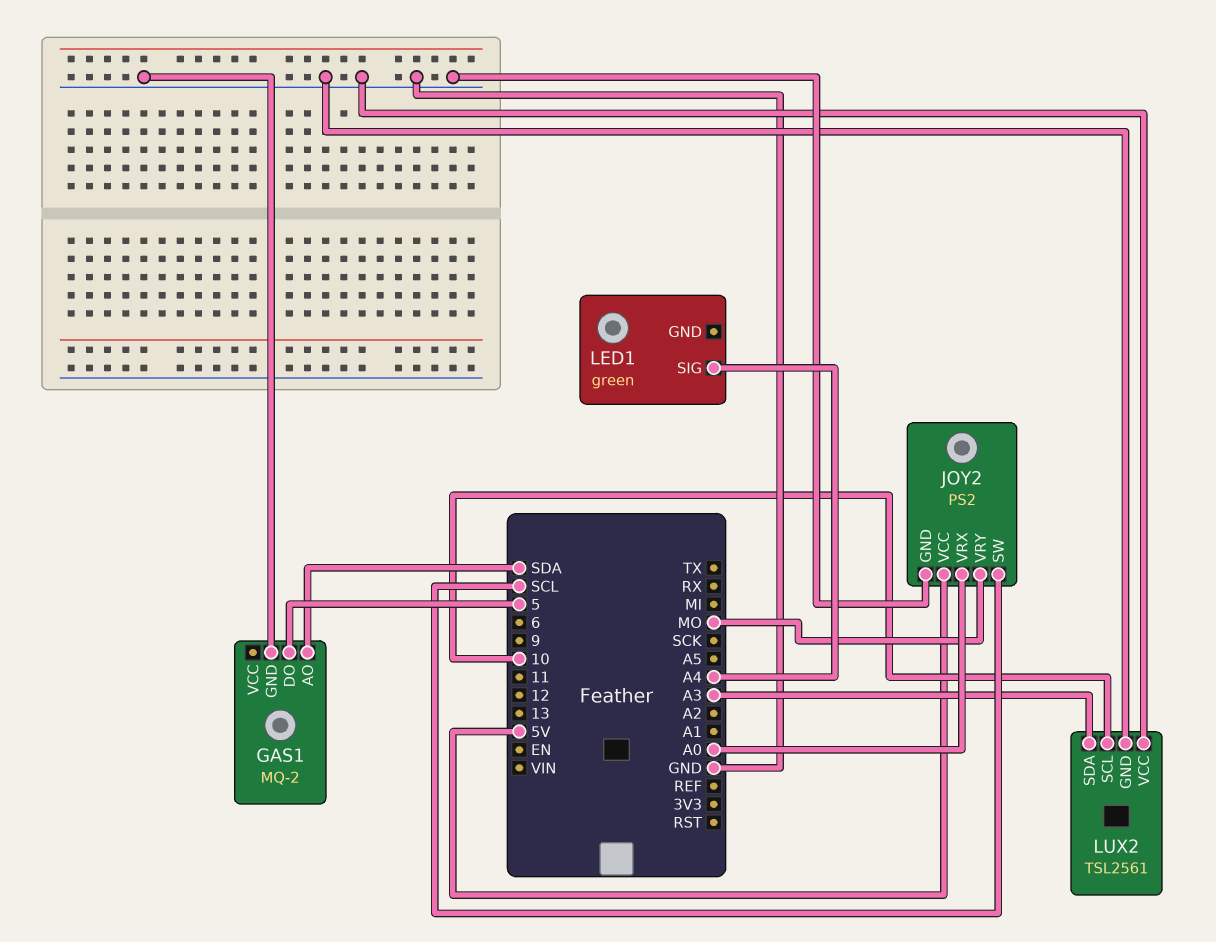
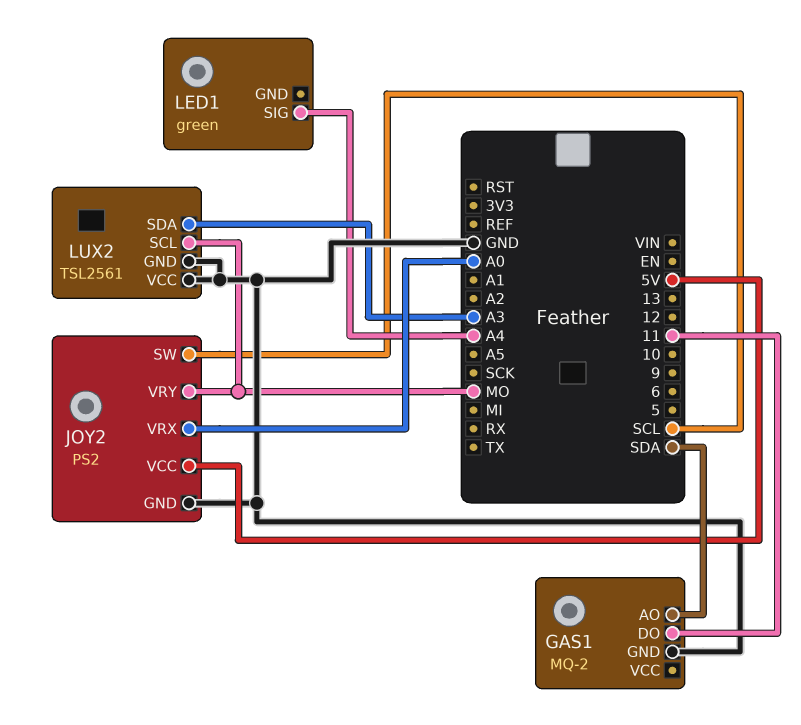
GAS1 pin DO: 5 -> 11
LUX2 pin SCL: 10 -> MO

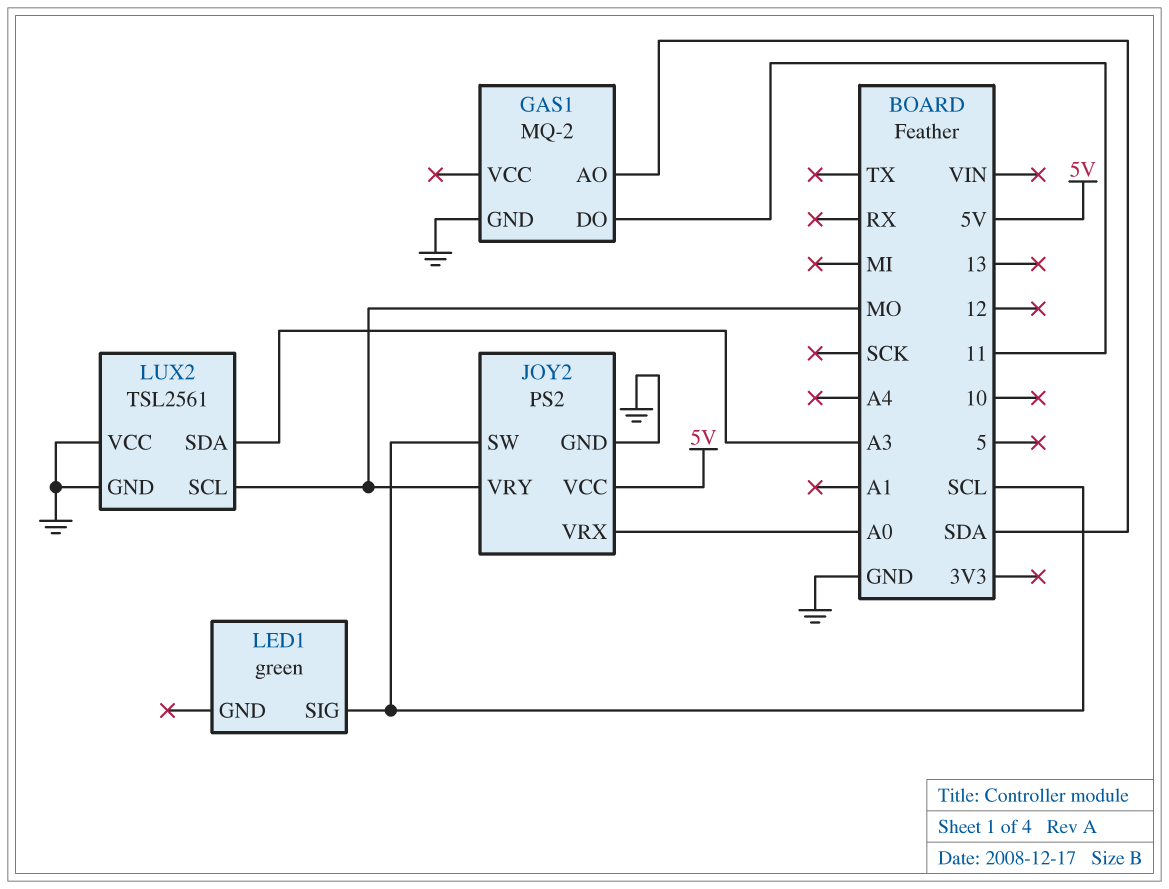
LED1 pin SIG: A4 -> SCL

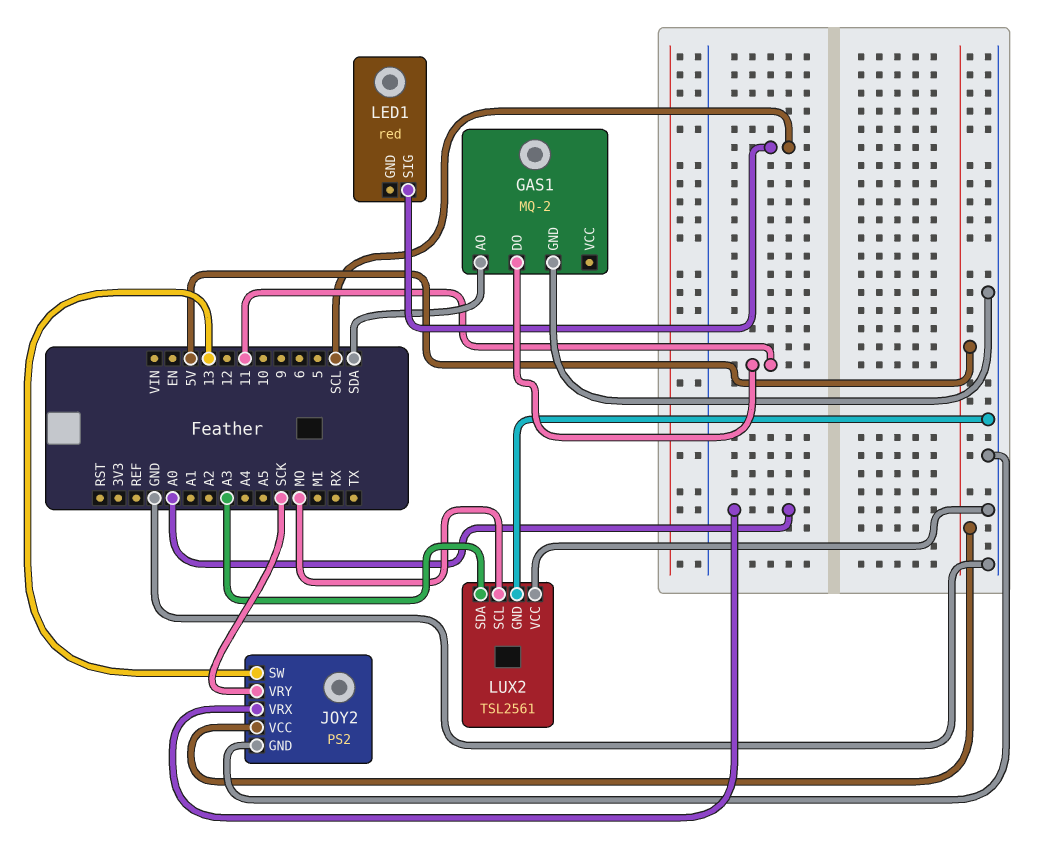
JOY2 pin SW: SCL -> 13
JOY2 pin VRY: MO -> SCK
LED1: green -> red

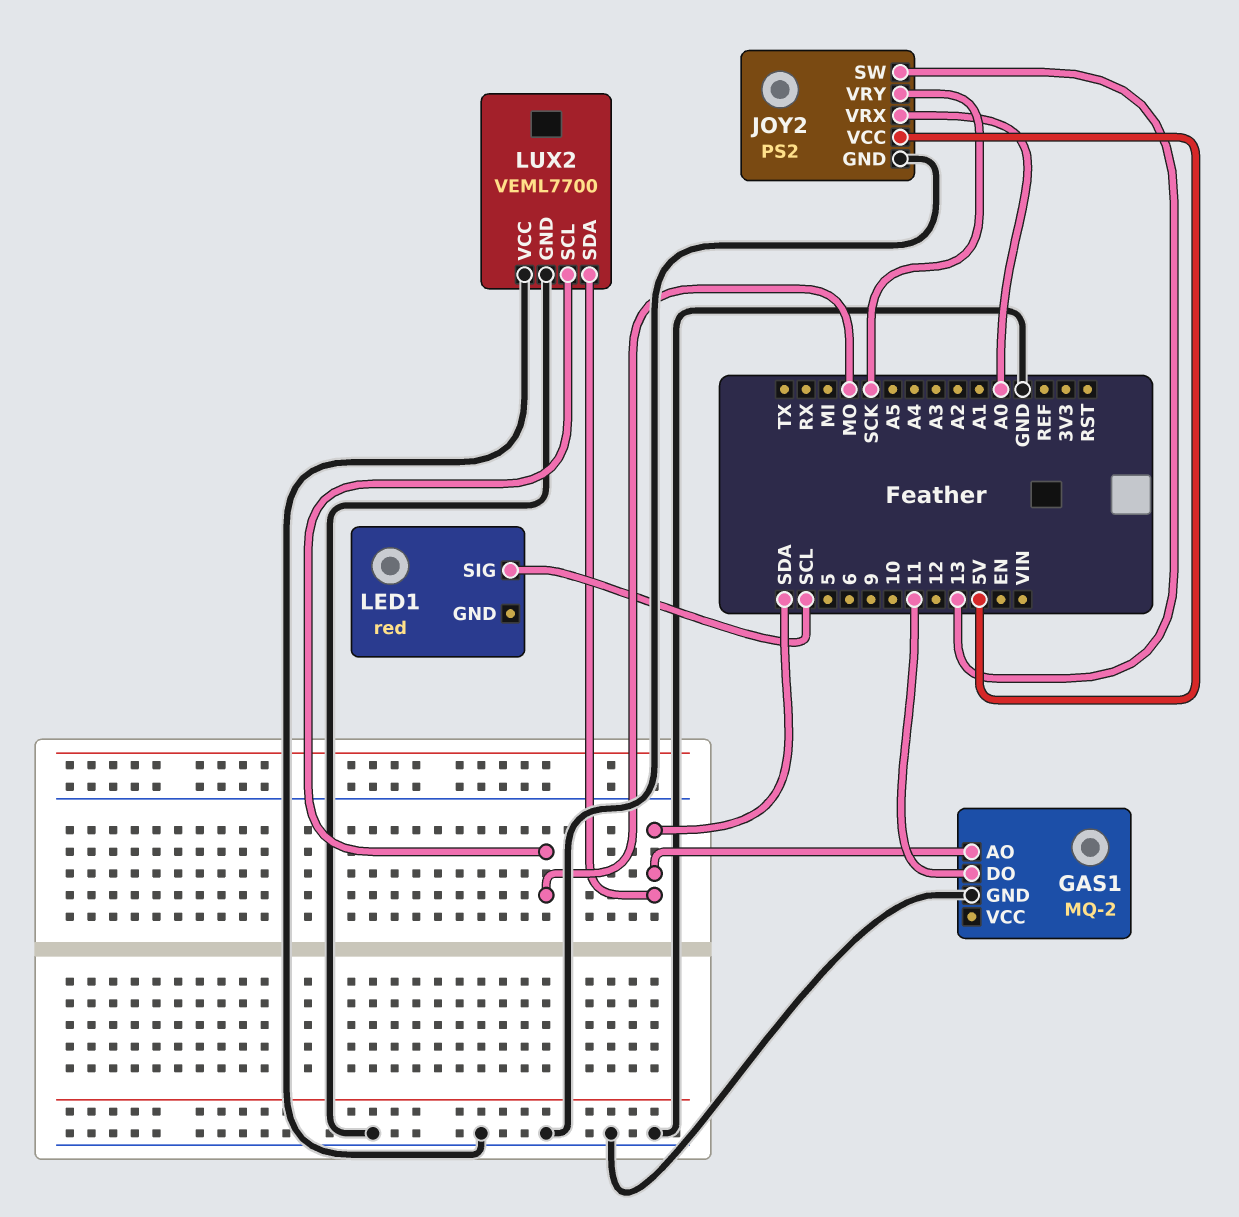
LUX2: TSL2561 -> VEML7700
LUX2 pin SDA: A3 -> SDA

